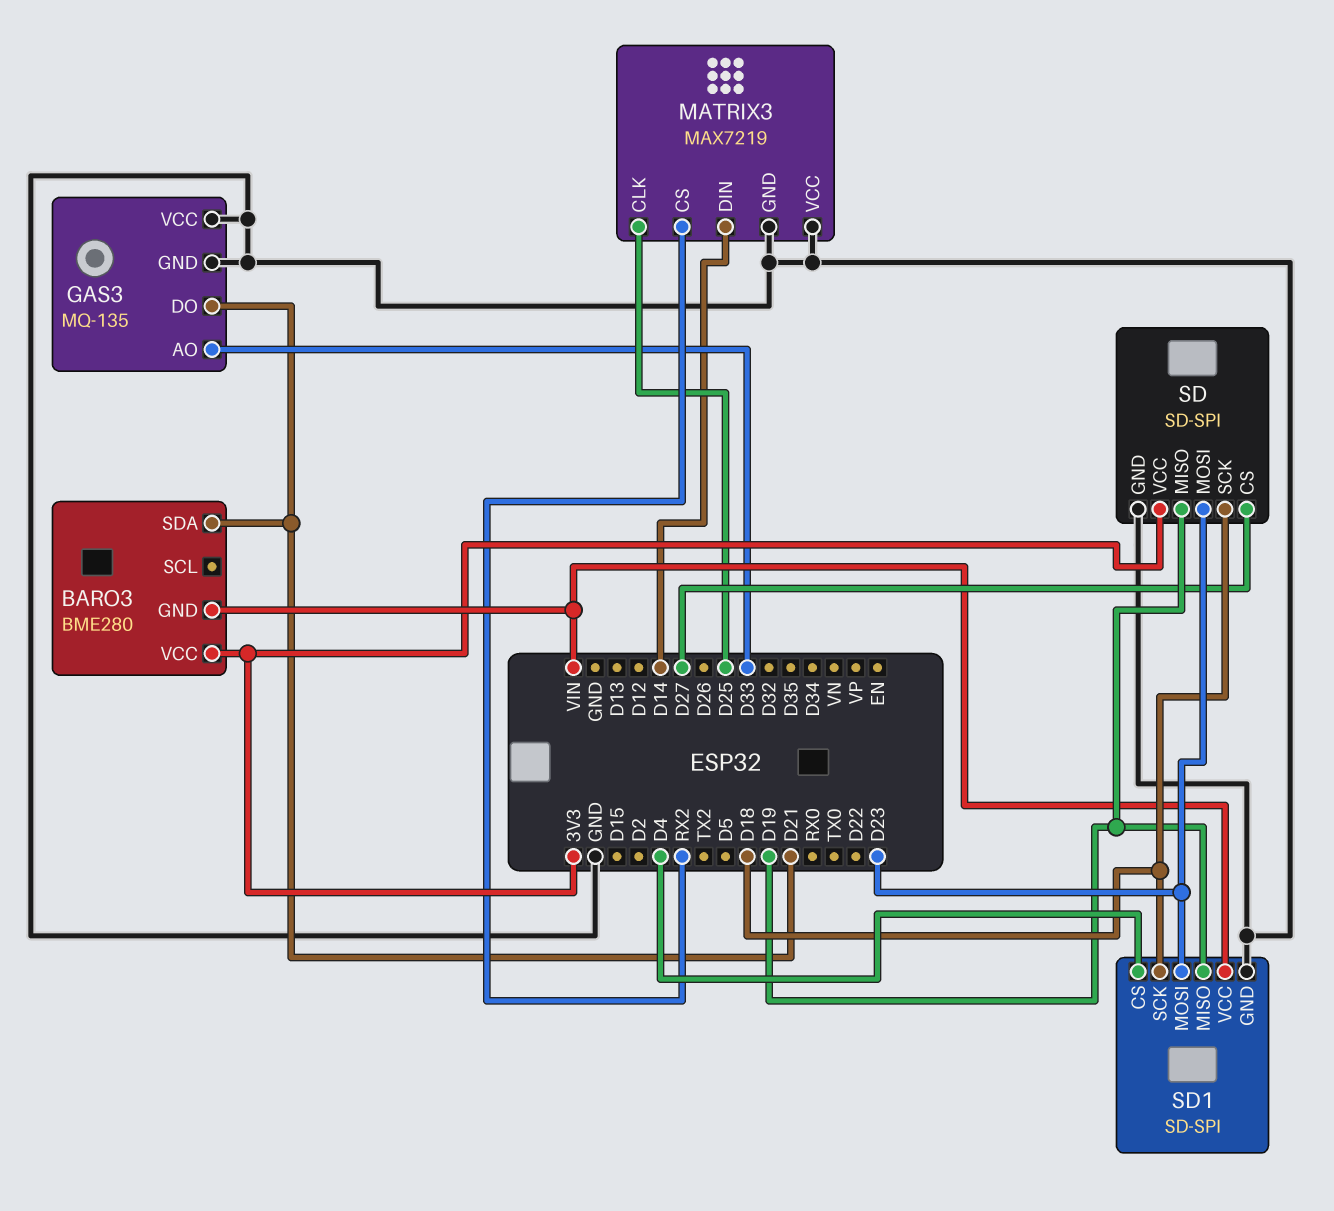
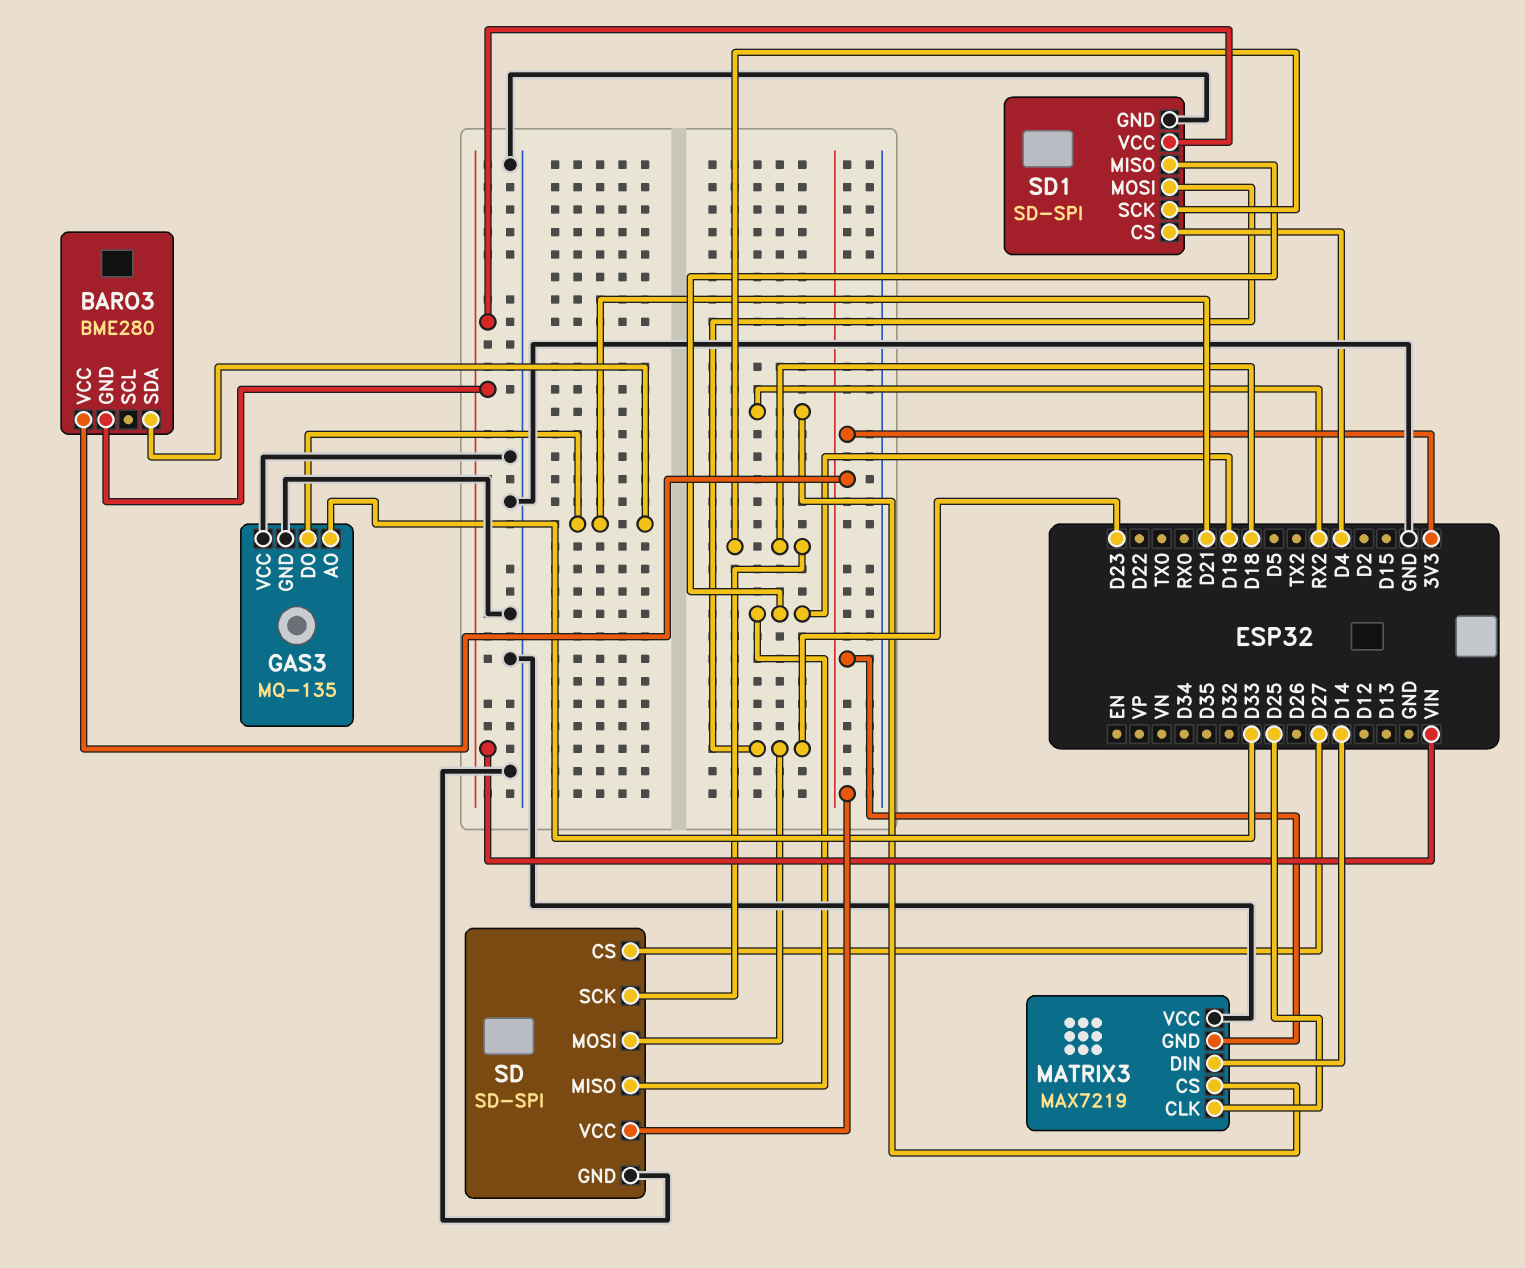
MATRIX3 pin GND: GND -> 3V3

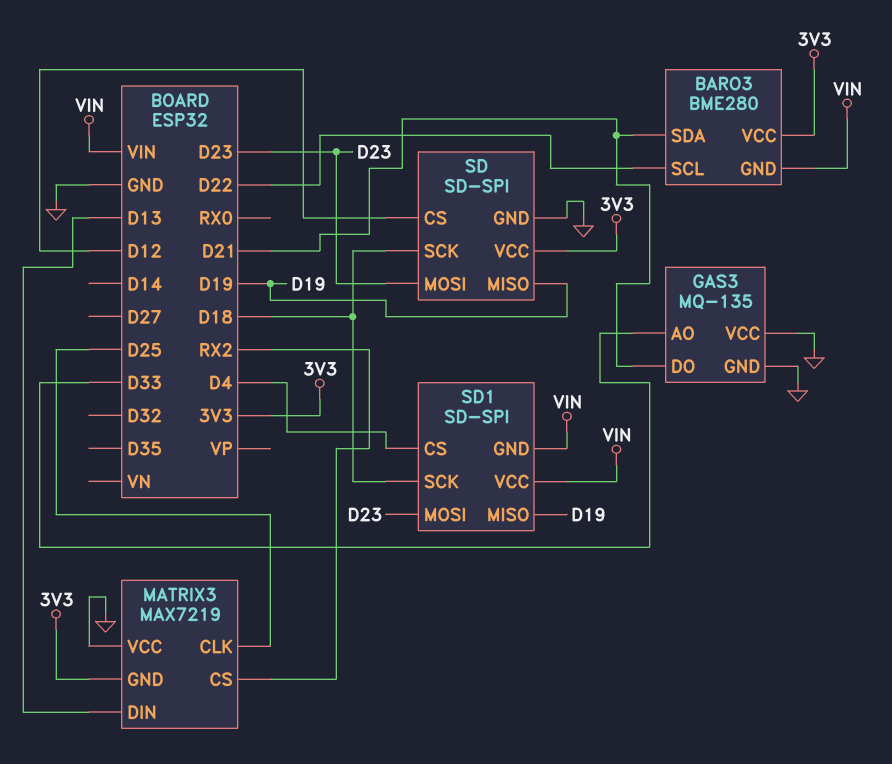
BARO3 pin SCL: none -> D22
MATRIX3 pin DIN: D14 -> D13
SD pin CS: D27 -> D12
SD1 pin GND: GND -> VIN

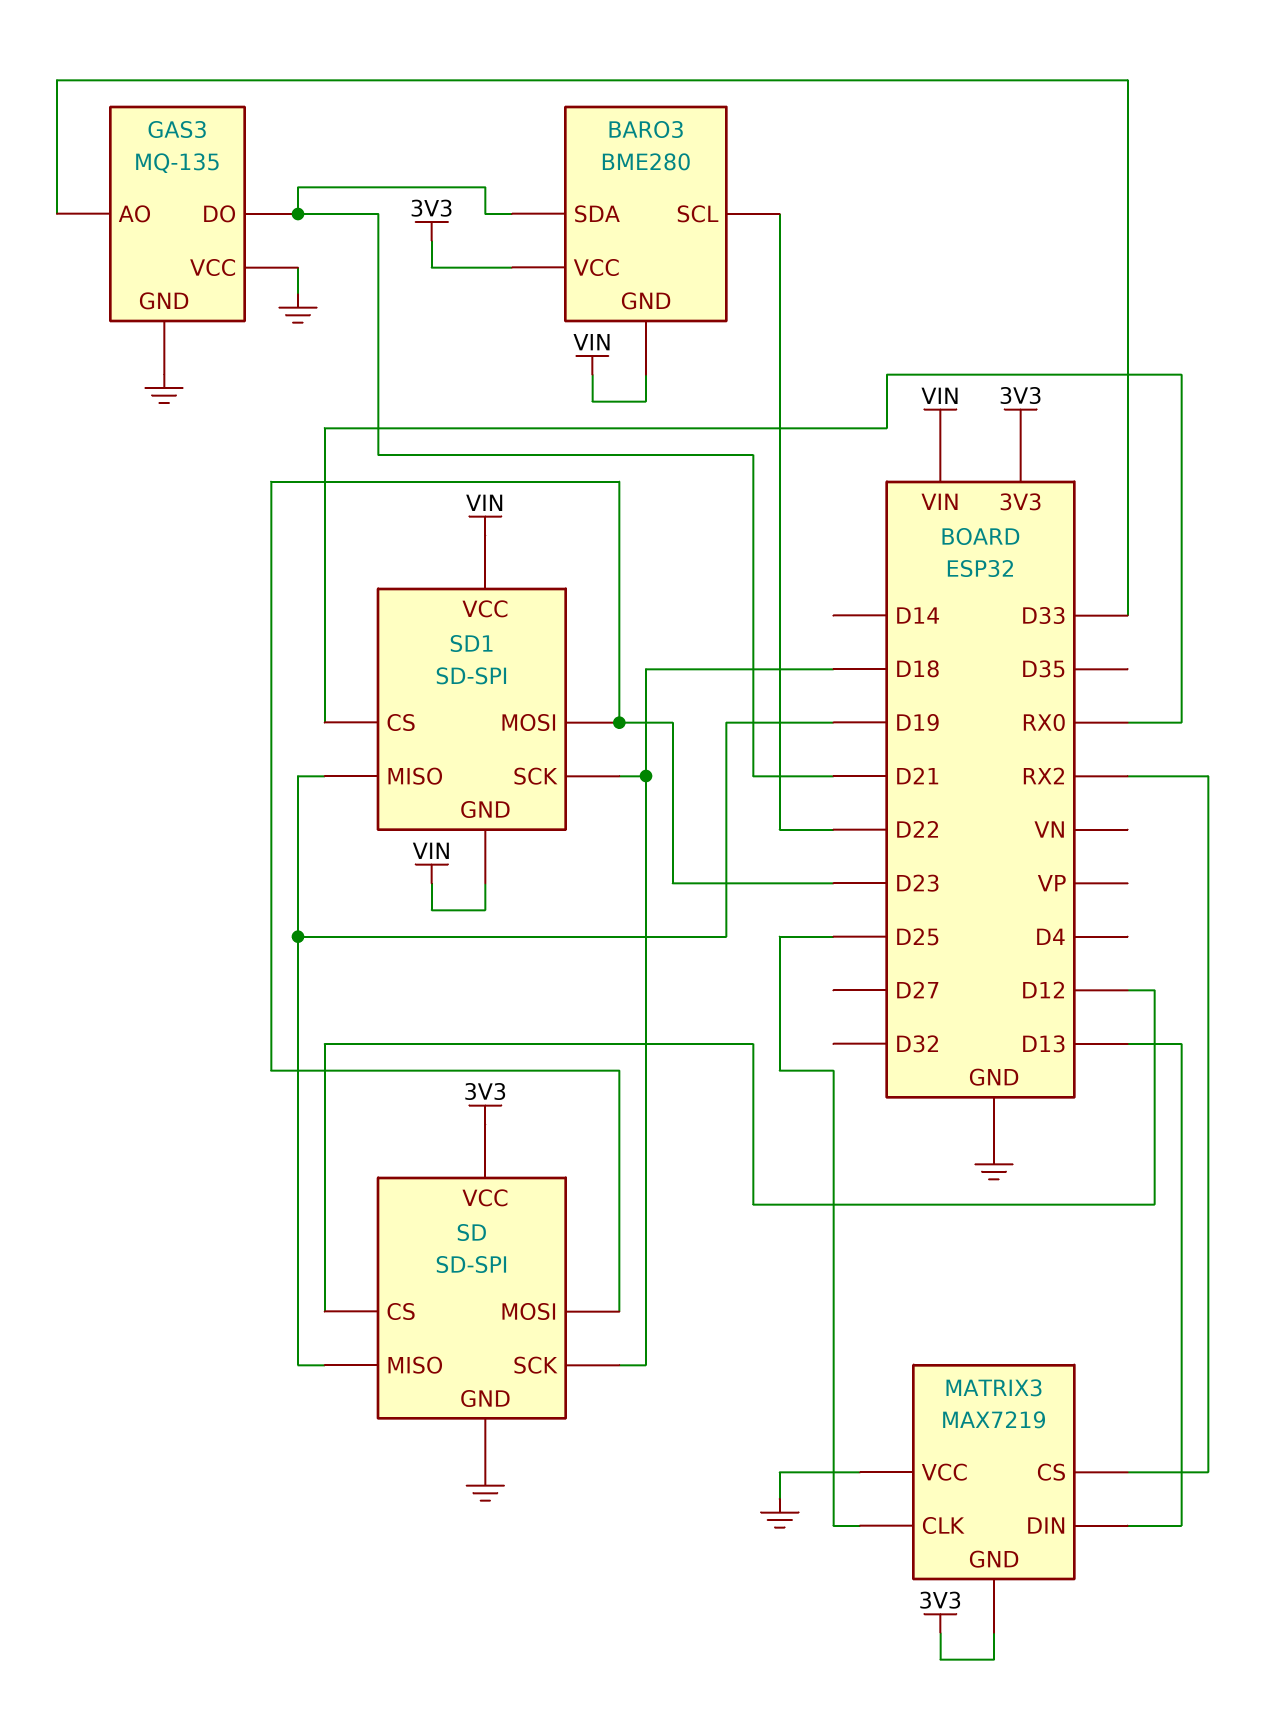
SD1 pin CS: D4 -> RX0

